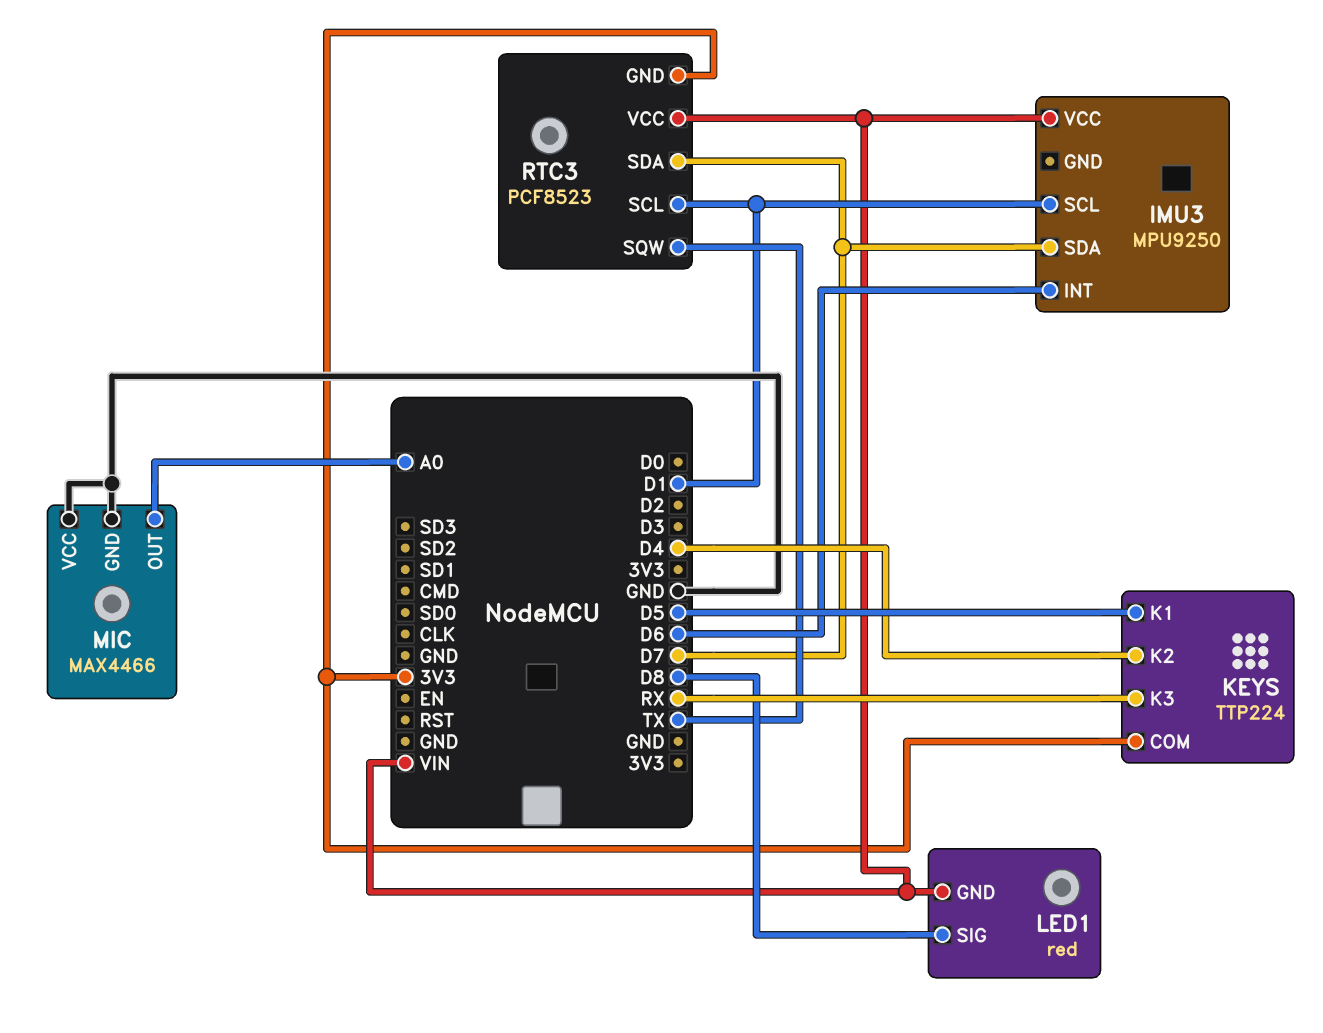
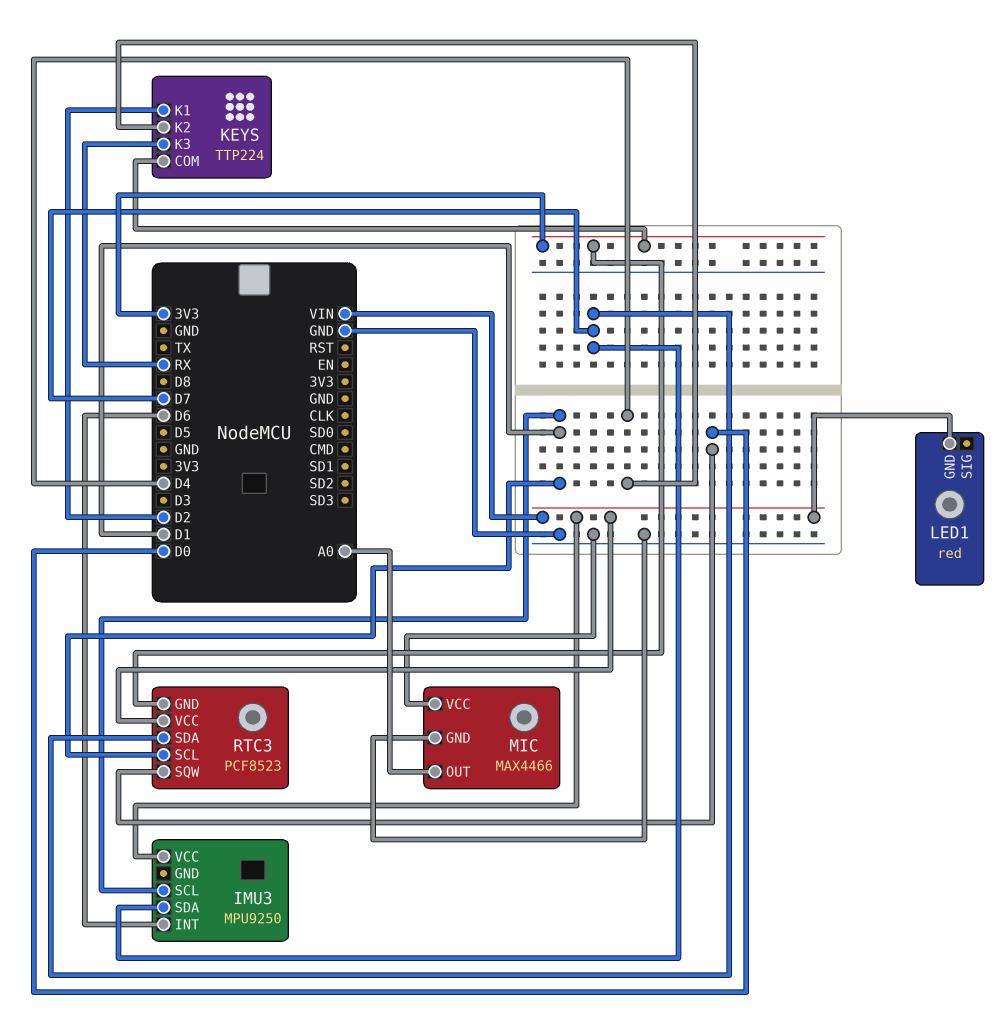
KEYS pin K1: D5 -> D2
LED1 pin SIG: D8 -> none
RTC3 pin SQW: TX -> D0

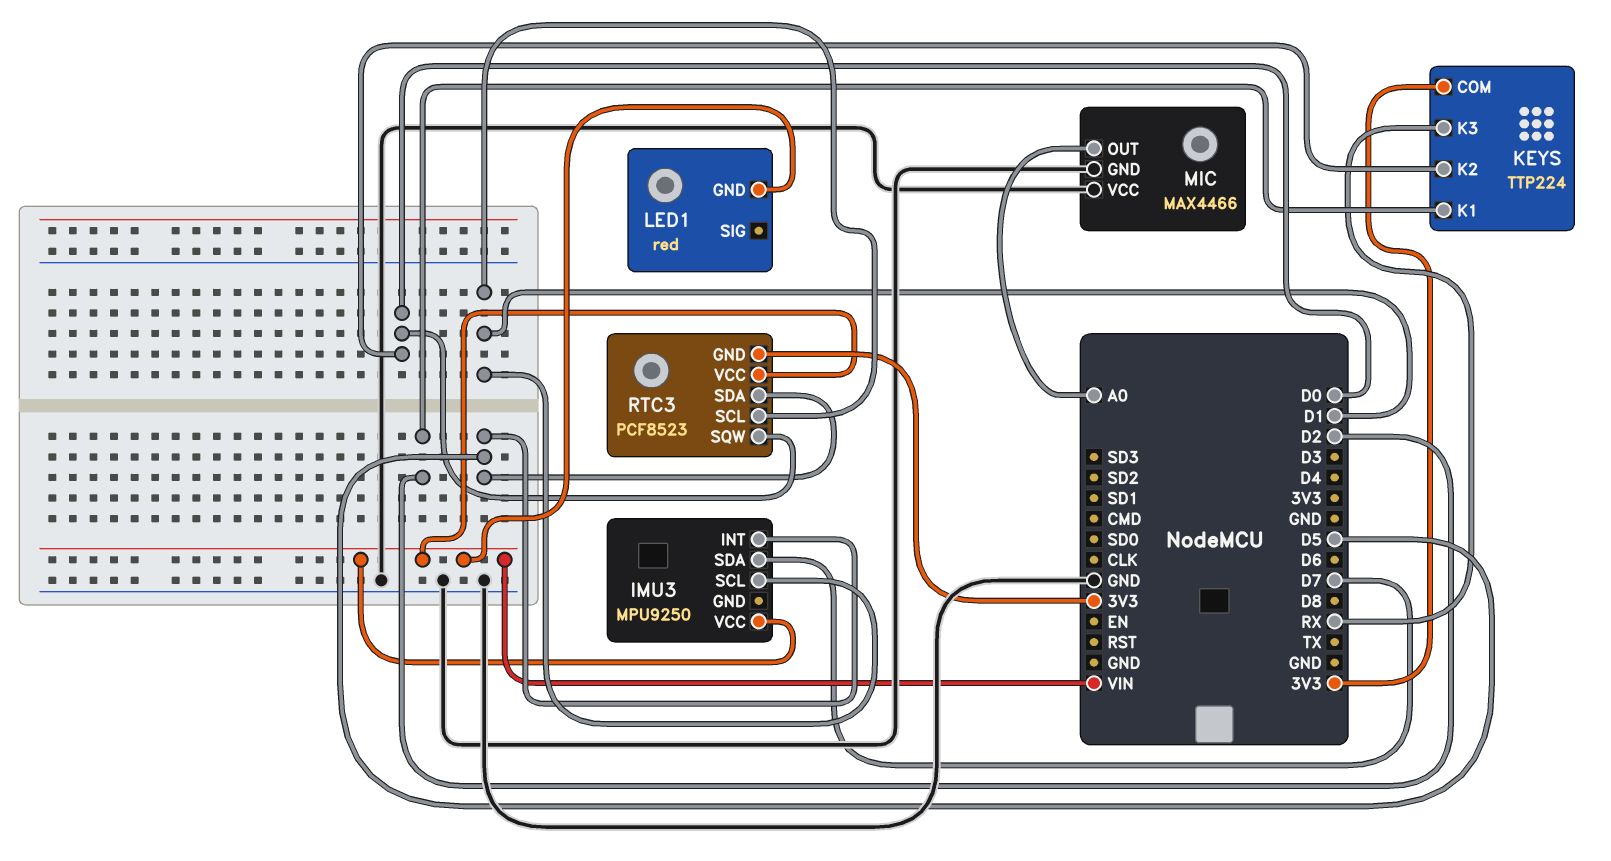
IMU3 pin INT: D6 -> D5
KEYS pin K2: D4 -> D0
RTC3 pin SDA: D7 -> D5

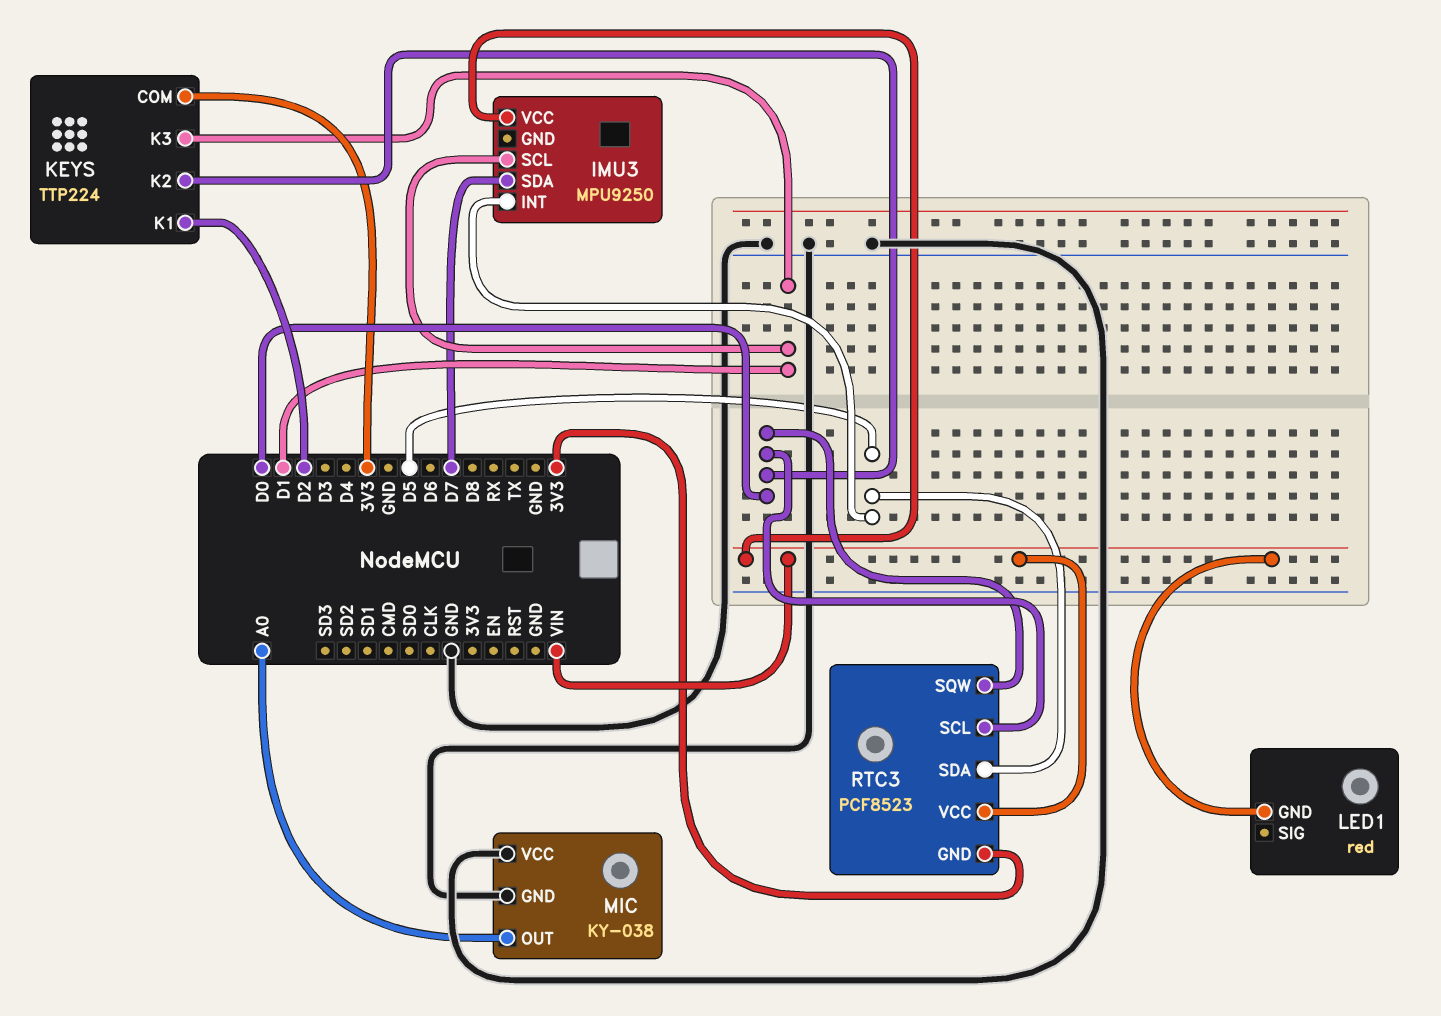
KEYS pin K3: RX -> D1
MIC: MAX4466 -> KY-038
RTC3 pin SCL: D1 -> D0

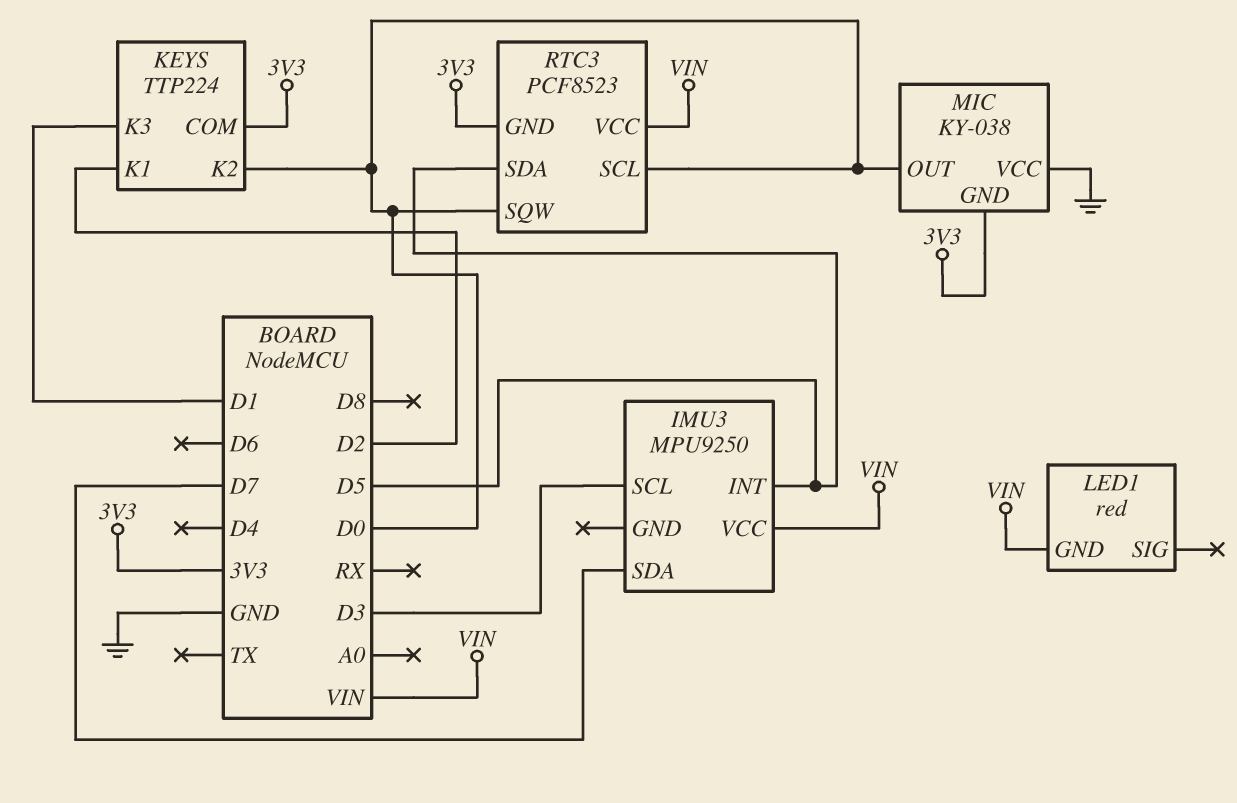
IMU3 pin SCL: D1 -> D3
MIC pin GND: GND -> 3V3
MIC pin OUT: A0 -> D0

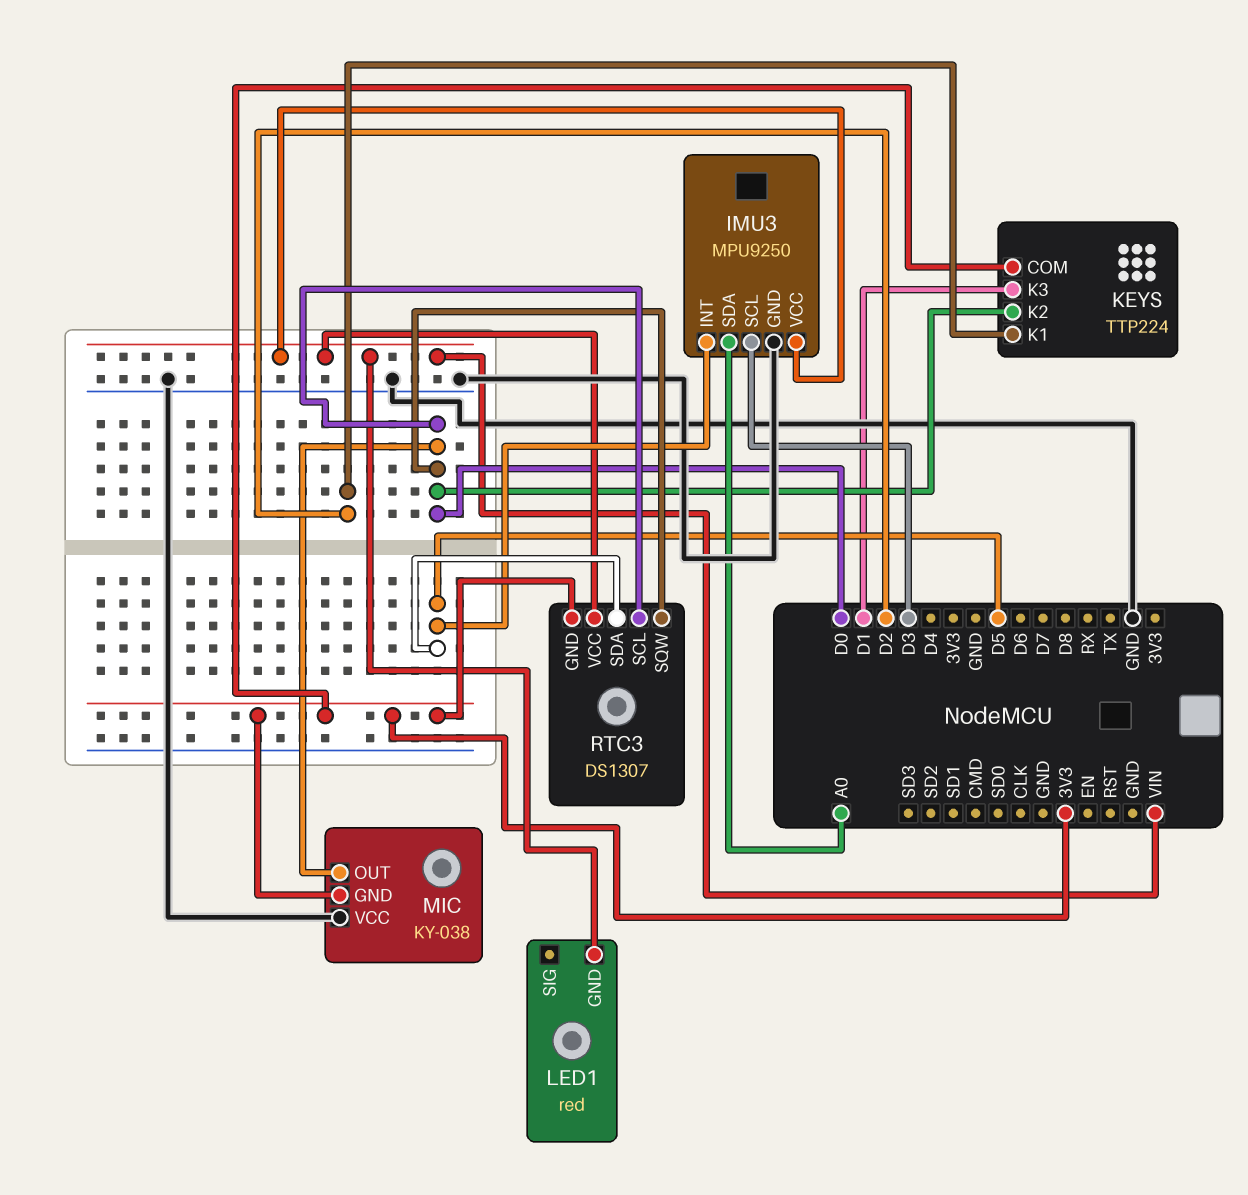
IMU3 pin GND: none -> GND
IMU3 pin SDA: D7 -> A0
RTC3: PCF8523 -> DS1307

